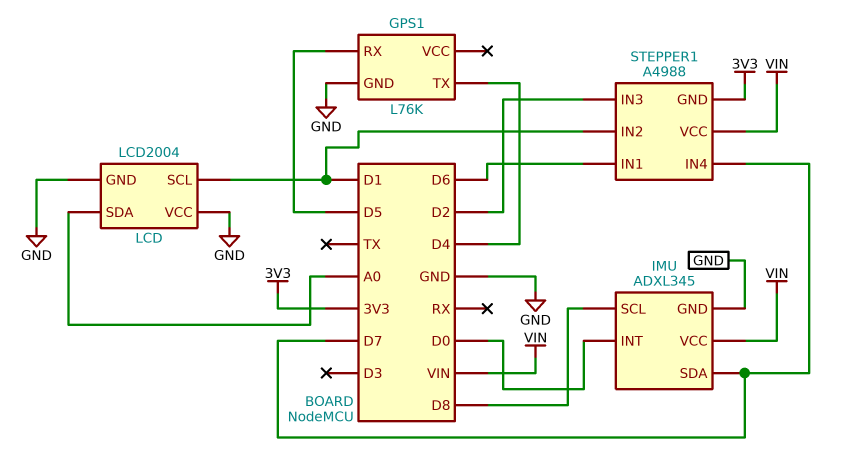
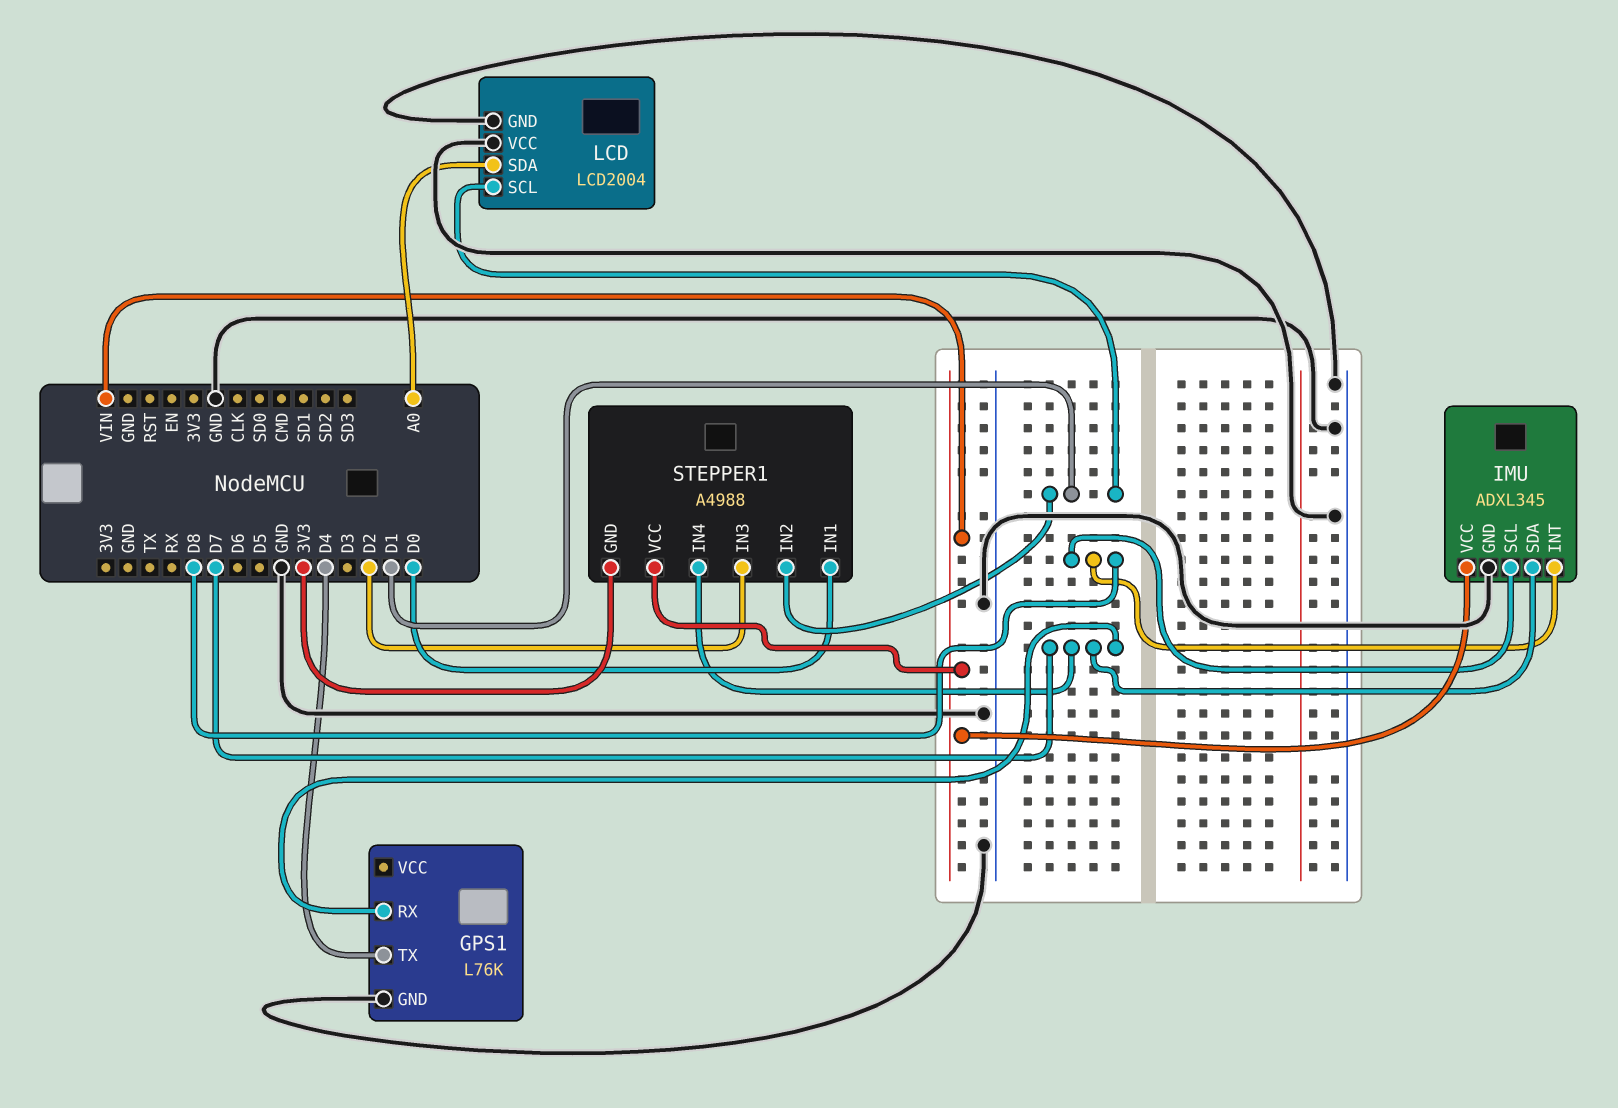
GPS1 pin RX: D5 -> D7
IMU pin INT: D0 -> D8
STEPPER1 pin IN1: D6 -> D0

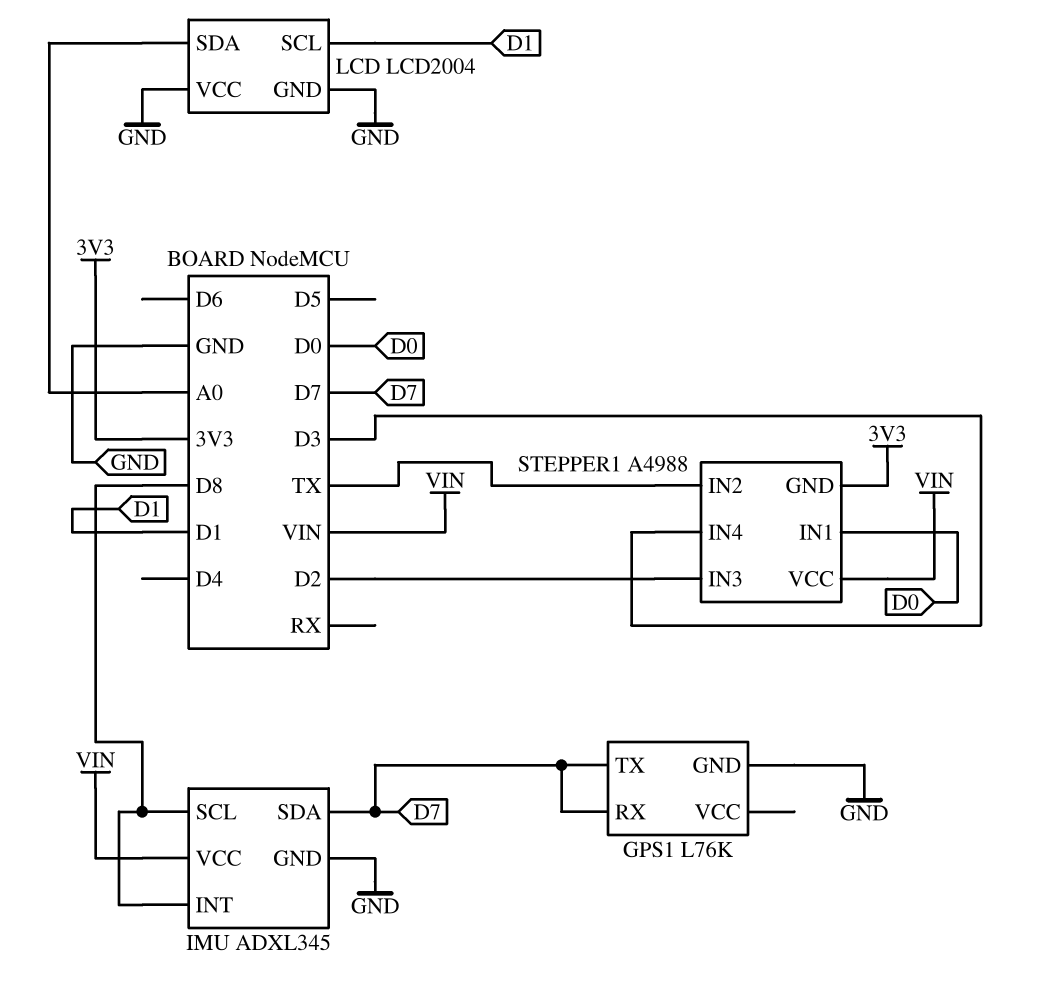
GPS1 pin TX: D4 -> D7
STEPPER1 pin IN2: D1 -> TX
STEPPER1 pin IN4: D7 -> D3

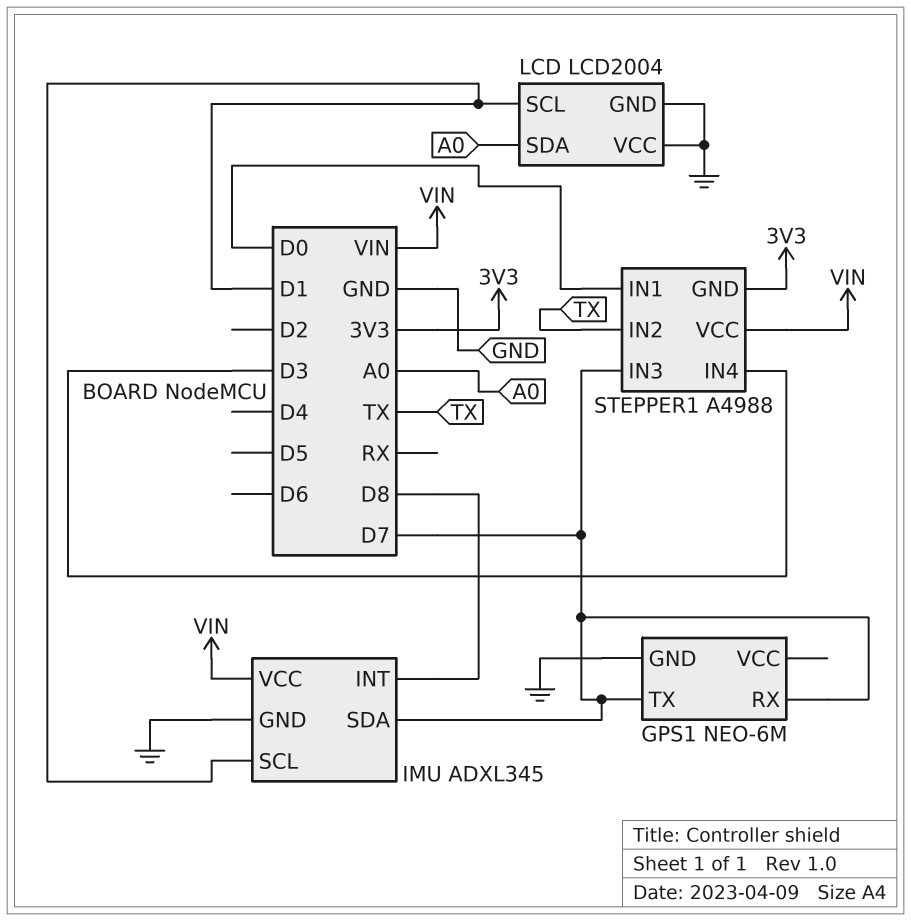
GPS1: L76K -> NEO-6M
IMU pin SCL: D8 -> D1
STEPPER1 pin IN3: D2 -> D7

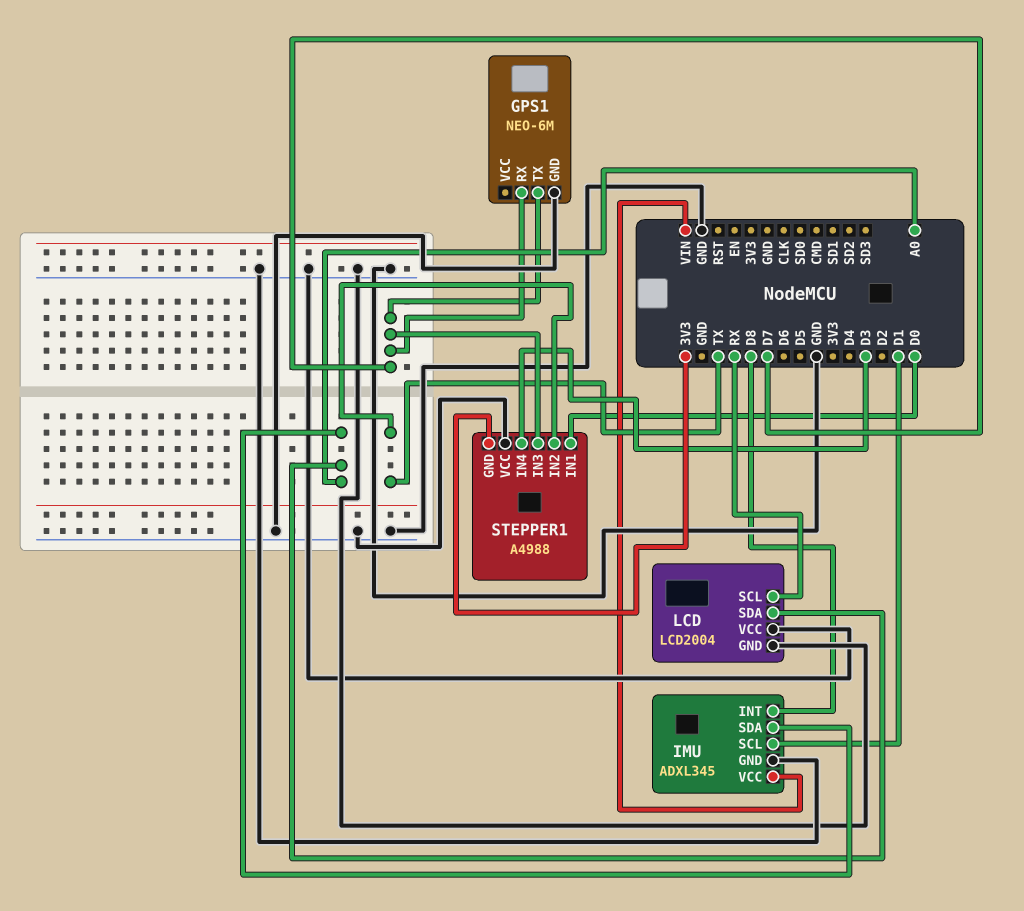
IMU pin SDA: D7 -> A0
LCD pin SCL: D1 -> RX
STEPPER1 pin VCC: VIN -> GND

